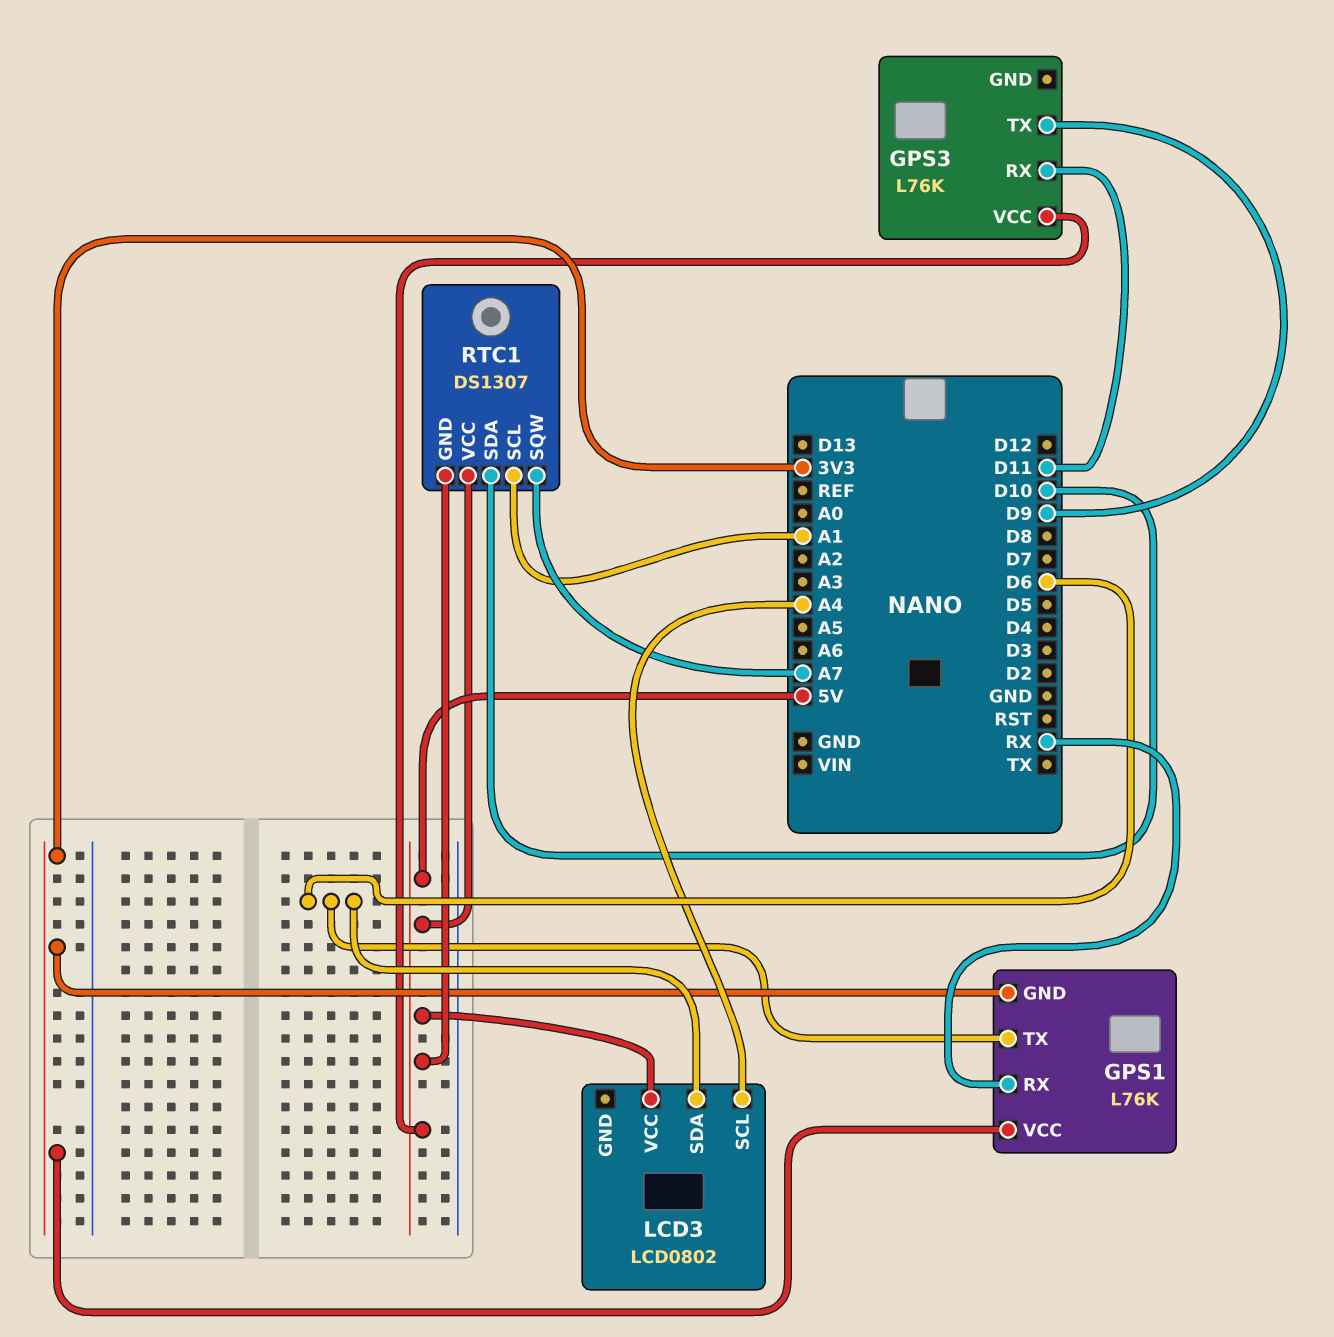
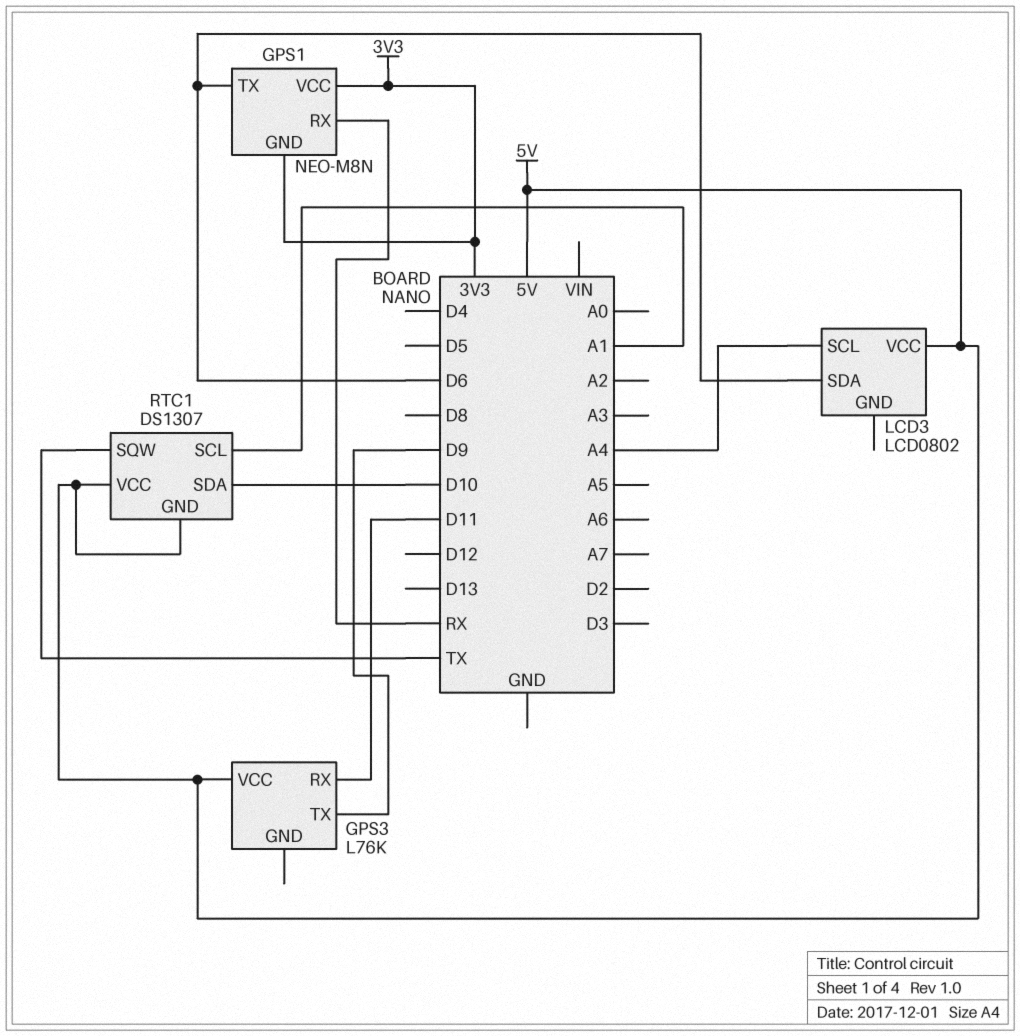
GPS1: L76K -> NEO-M8N
RTC1 pin SQW: A7 -> TX

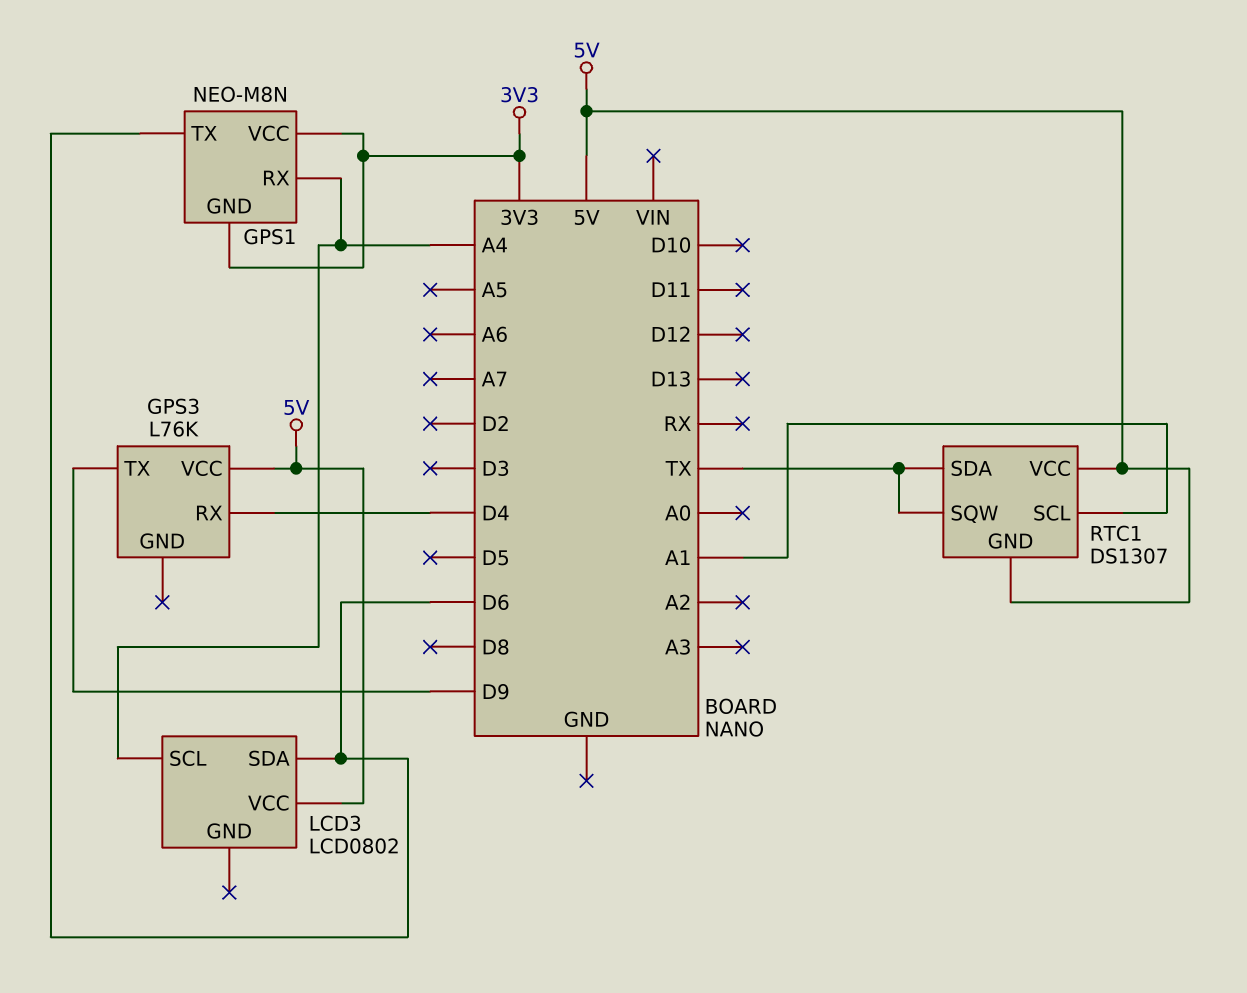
GPS1 pin RX: RX -> A4
GPS3 pin RX: D11 -> D4
RTC1 pin SDA: D10 -> TX

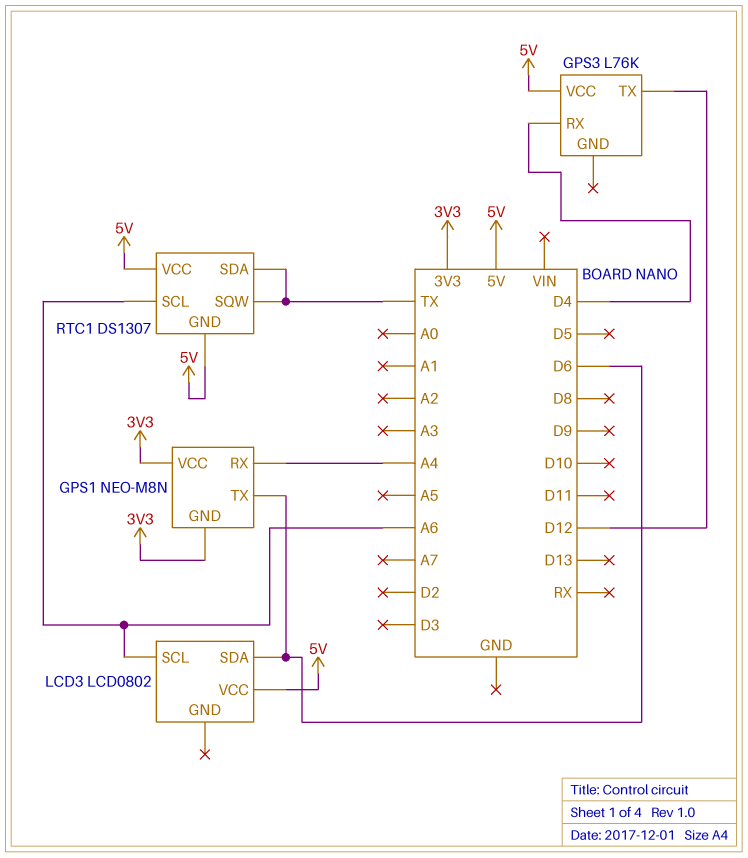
GPS3 pin TX: D9 -> D12
LCD3 pin SCL: A4 -> A6
RTC1 pin SCL: A1 -> A6

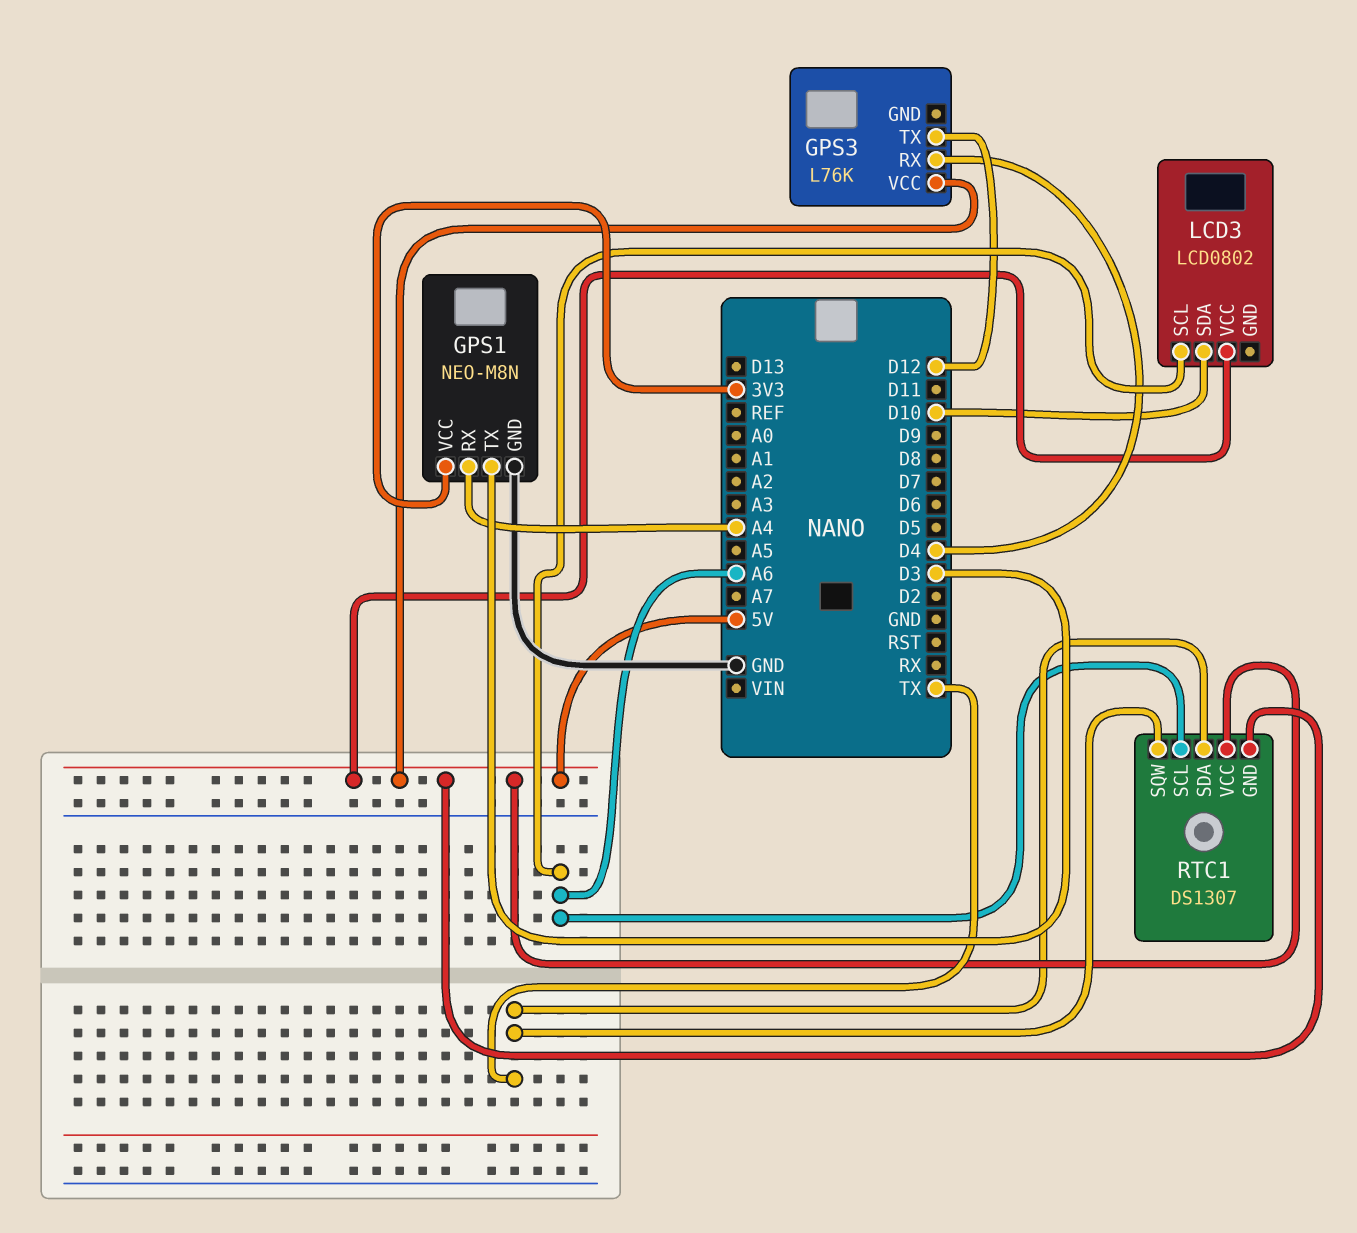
GPS1 pin GND: 3V3 -> GND
GPS1 pin TX: D6 -> D3
LCD3 pin SDA: D6 -> D10

